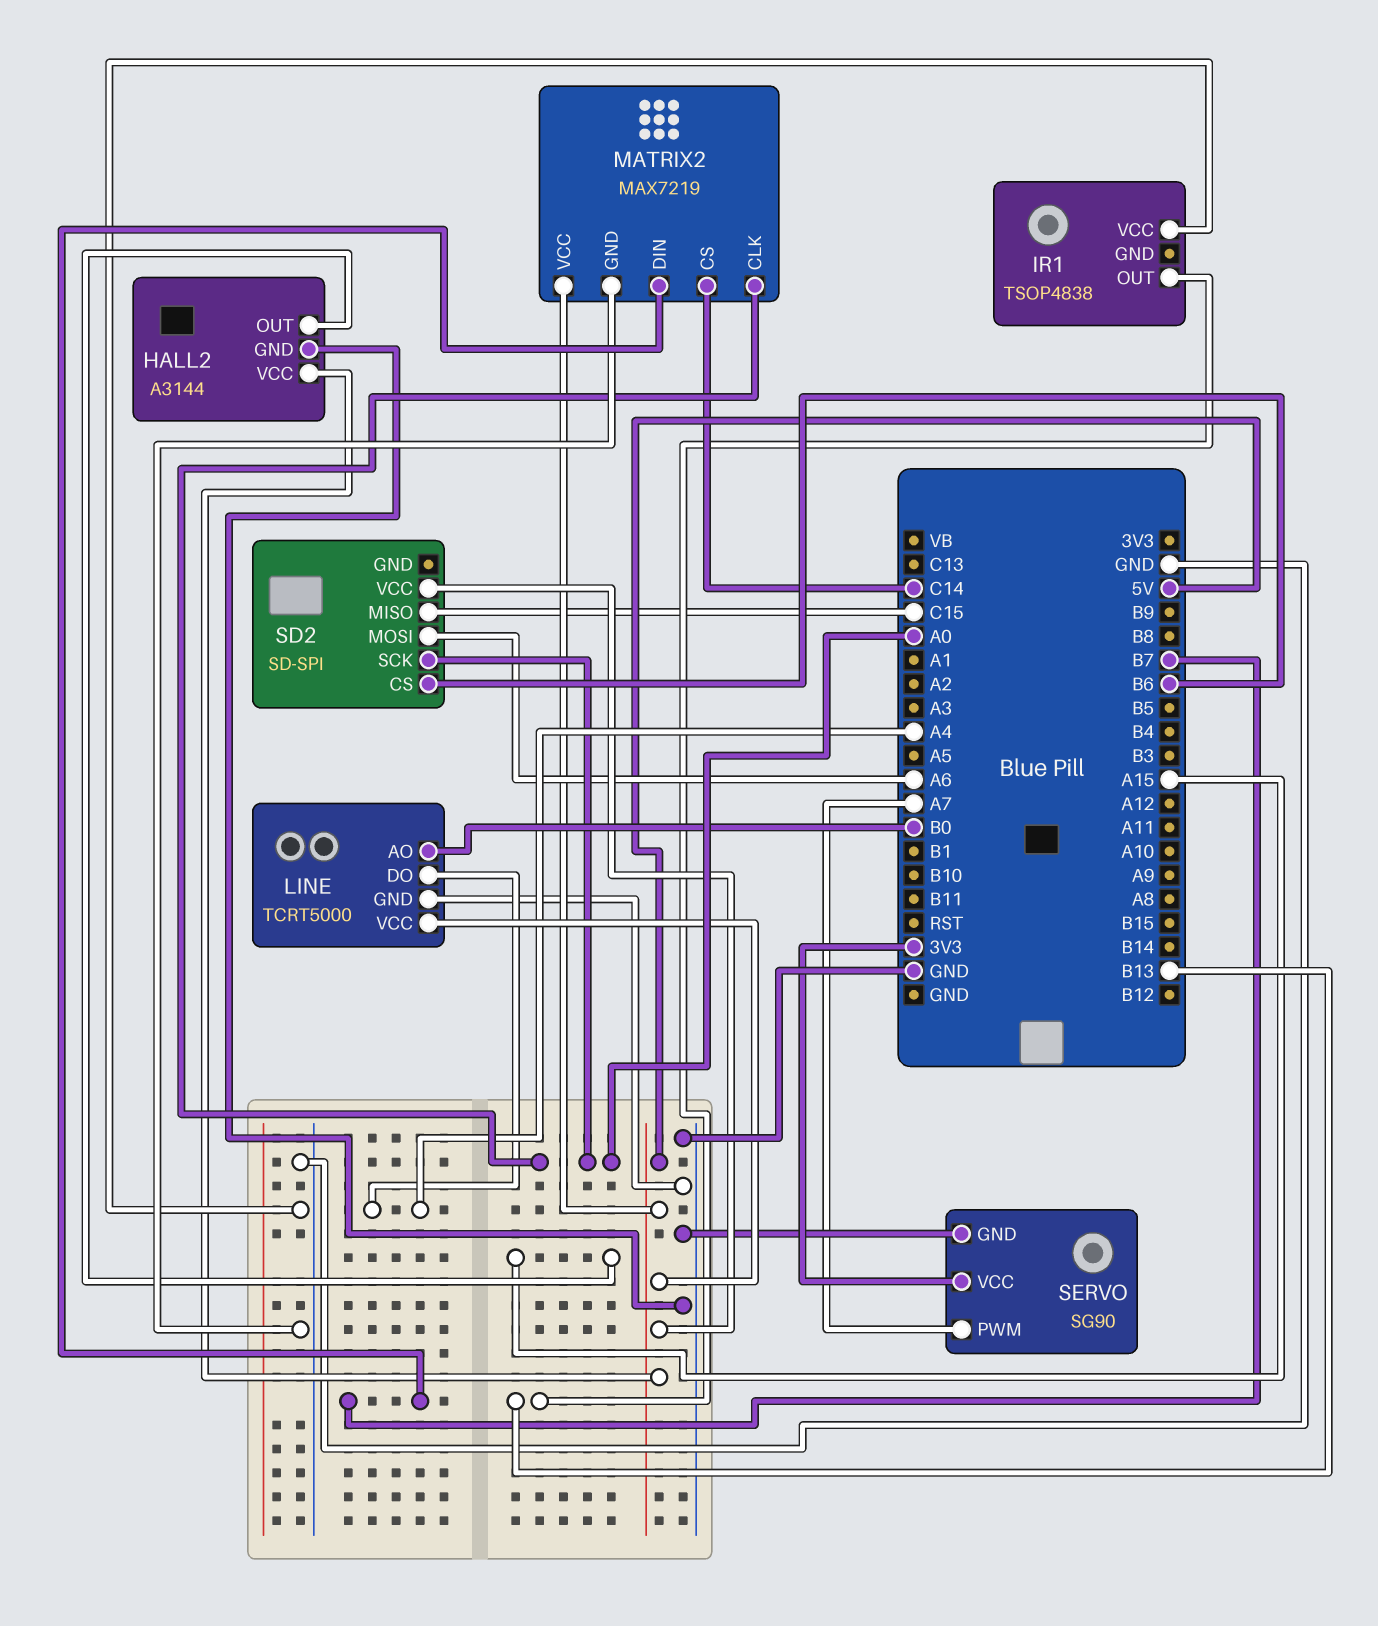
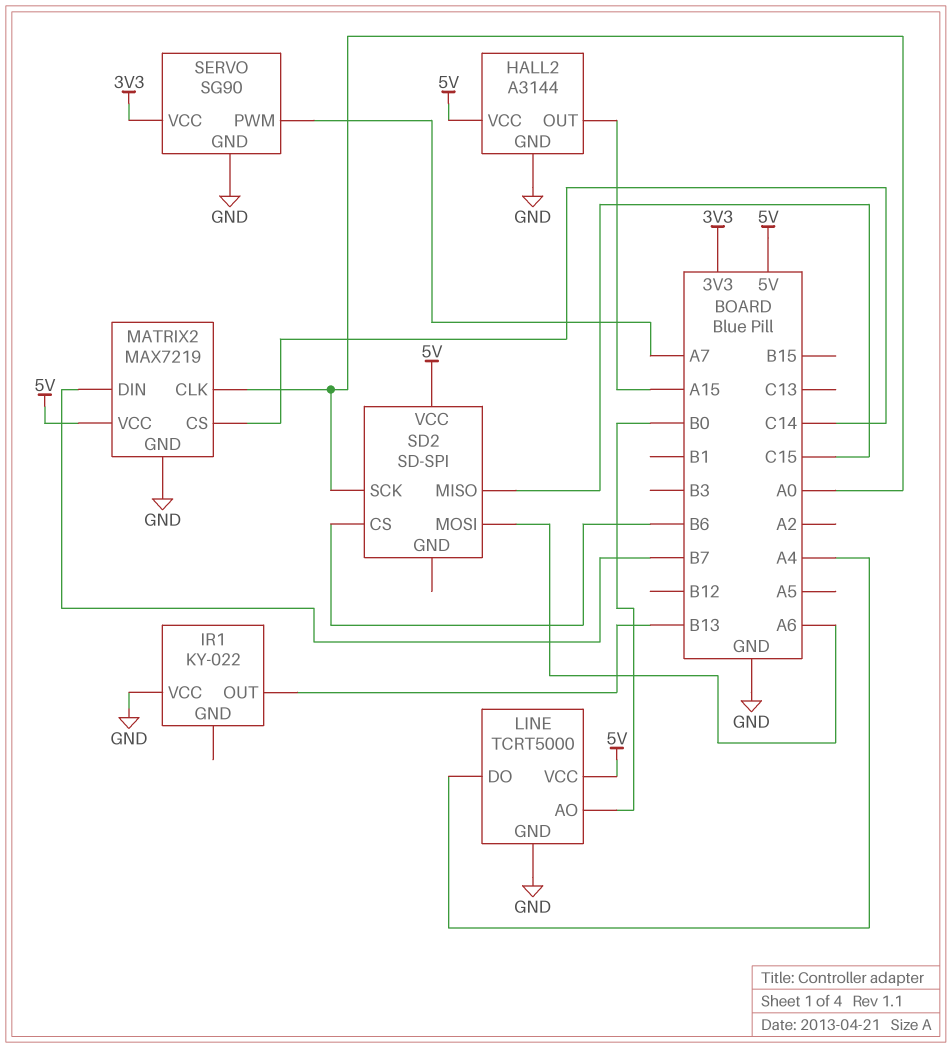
IR1: TSOP4838 -> KY-022

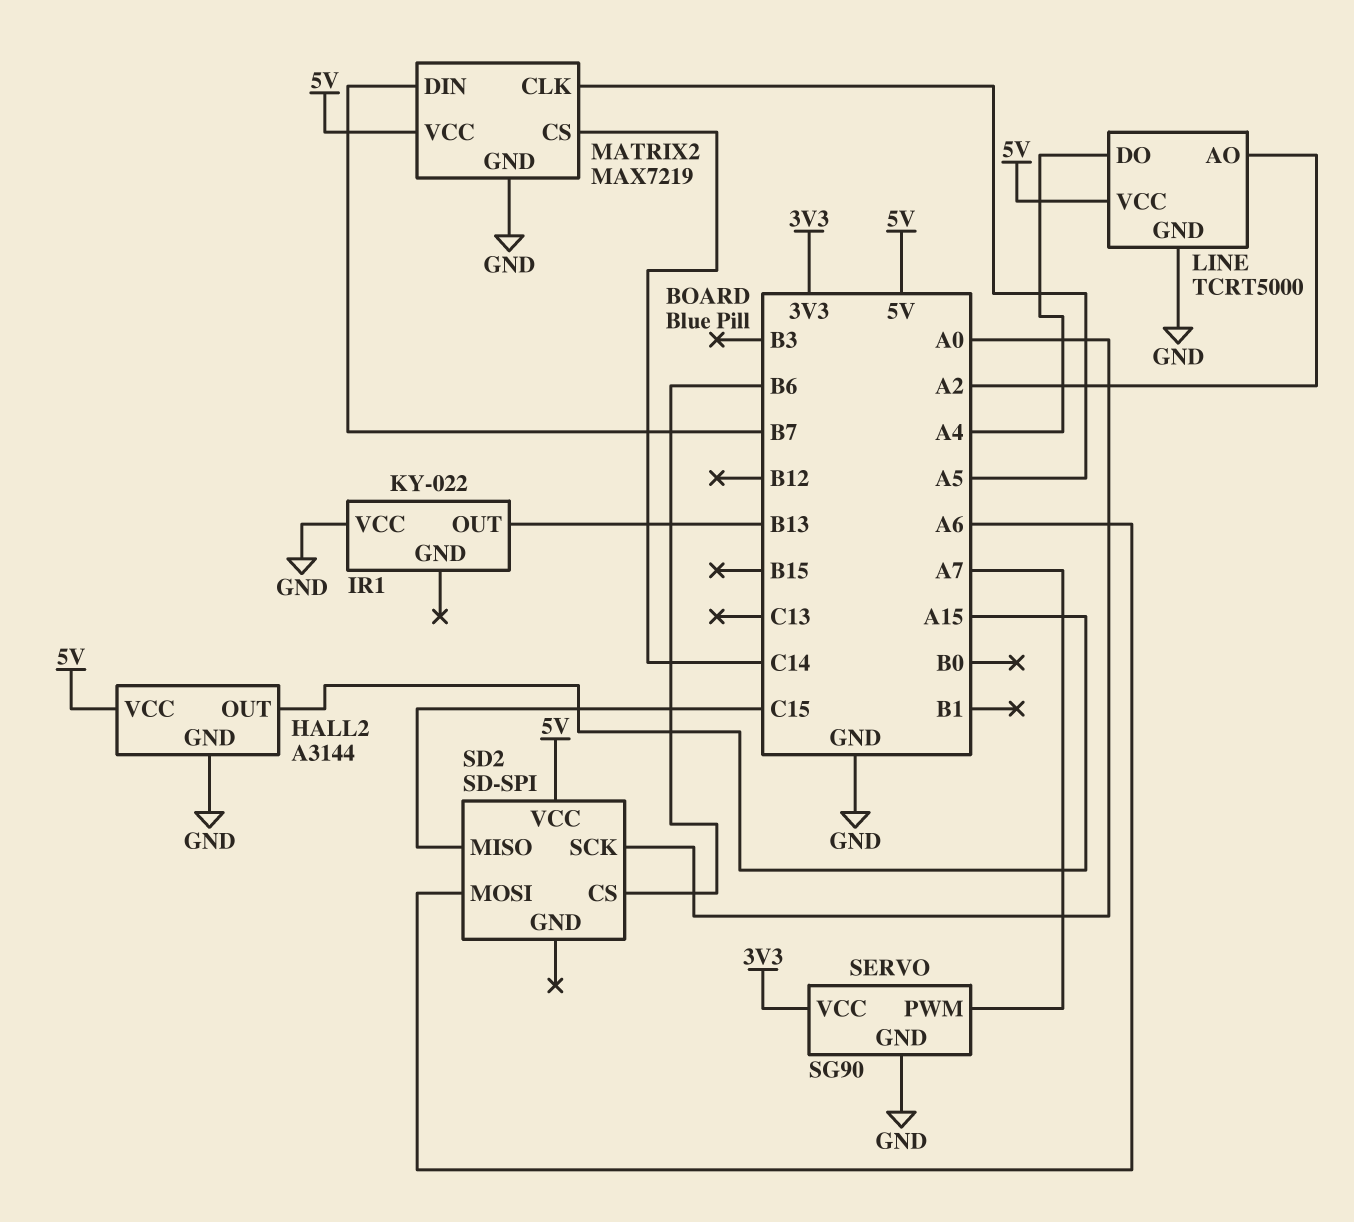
LINE pin AO: B0 -> A2
MATRIX2 pin CLK: A0 -> A5

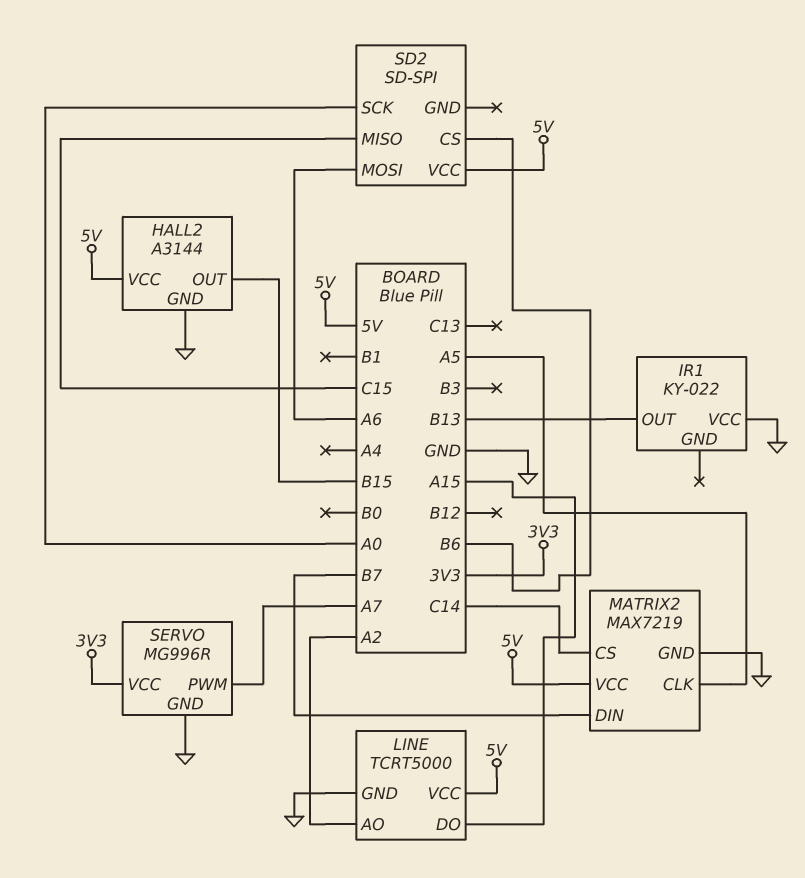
HALL2 pin OUT: A15 -> B15
LINE pin DO: A4 -> A15
SERVO: SG90 -> MG996R

